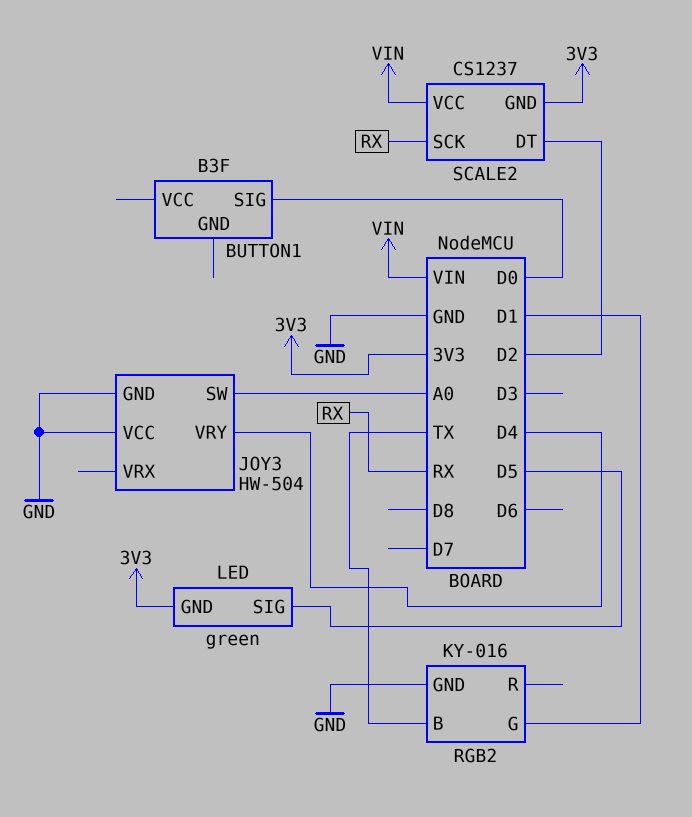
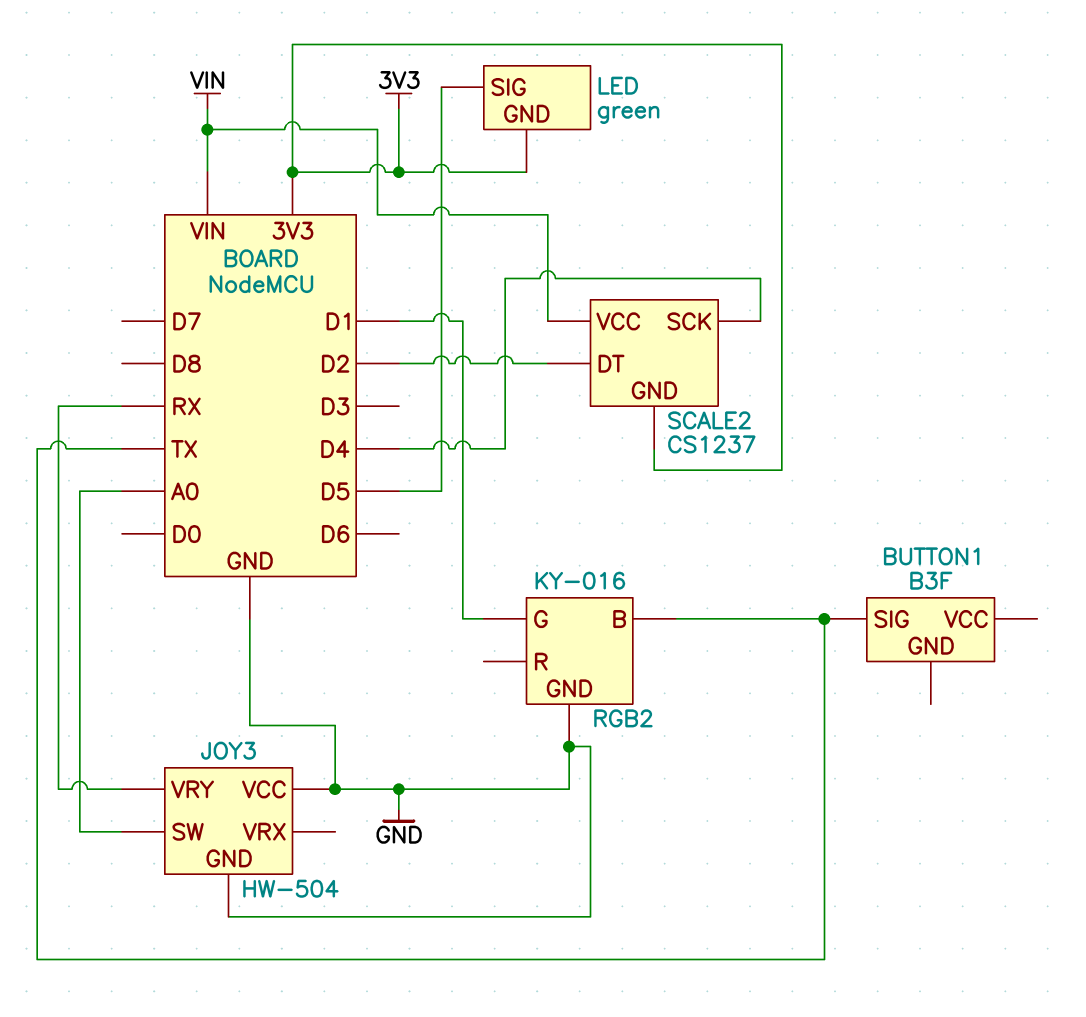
BUTTON1 pin SIG: D0 -> TX
JOY3 pin VRY: D4 -> RX
SCALE2 pin SCK: RX -> D4

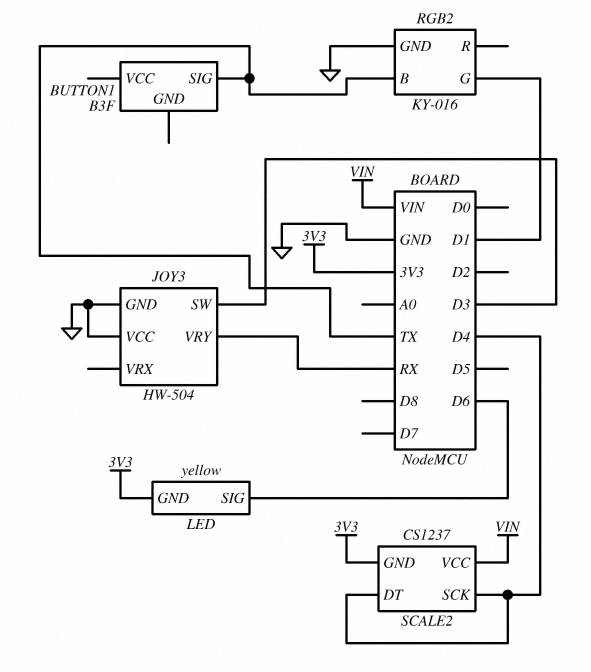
JOY3 pin SW: A0 -> D3
LED: green -> yellow
LED pin SIG: D5 -> D6
SCALE2 pin DT: D2 -> D4

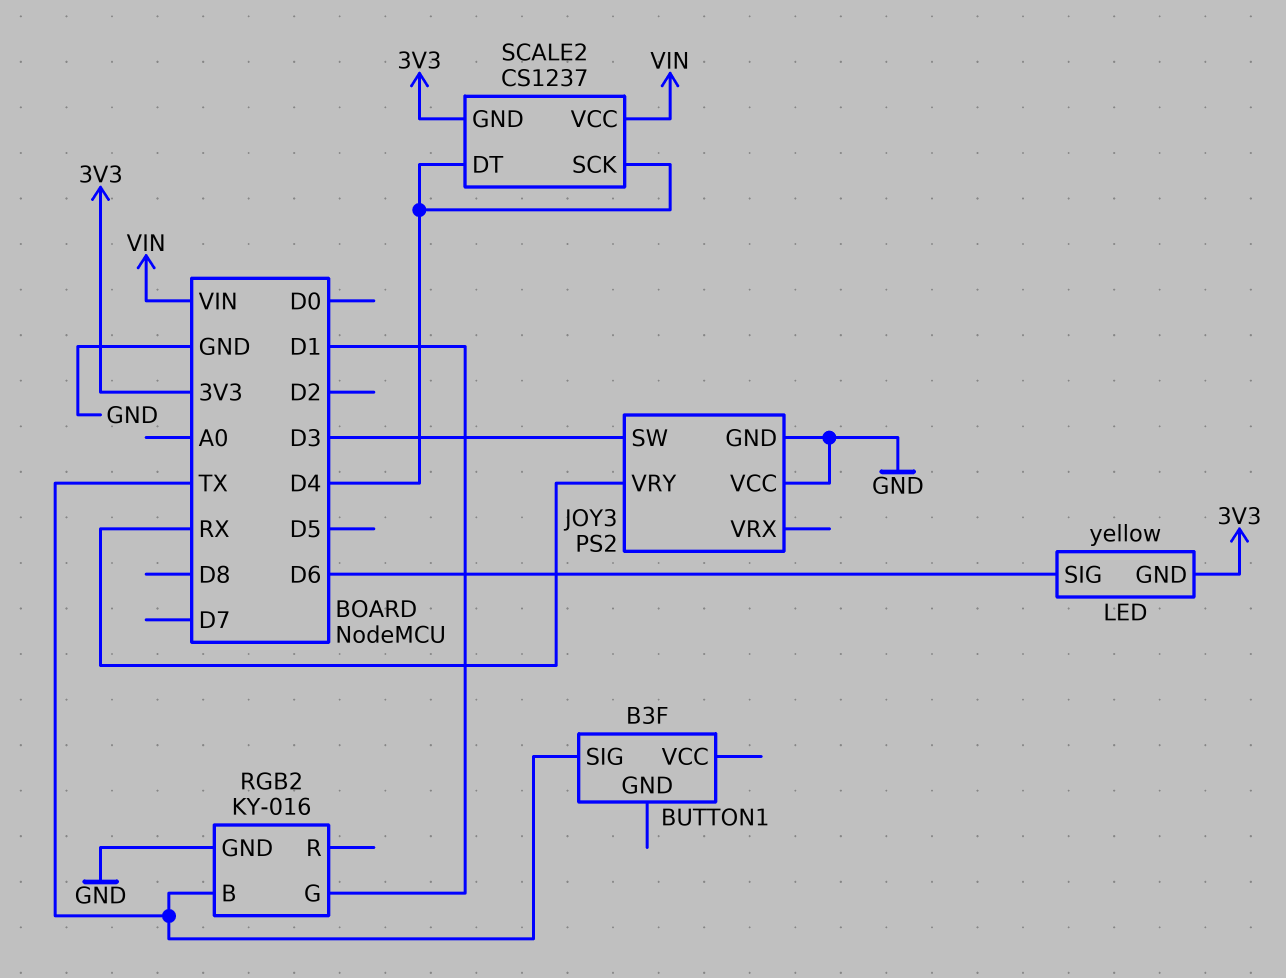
JOY3: HW-504 -> PS2

